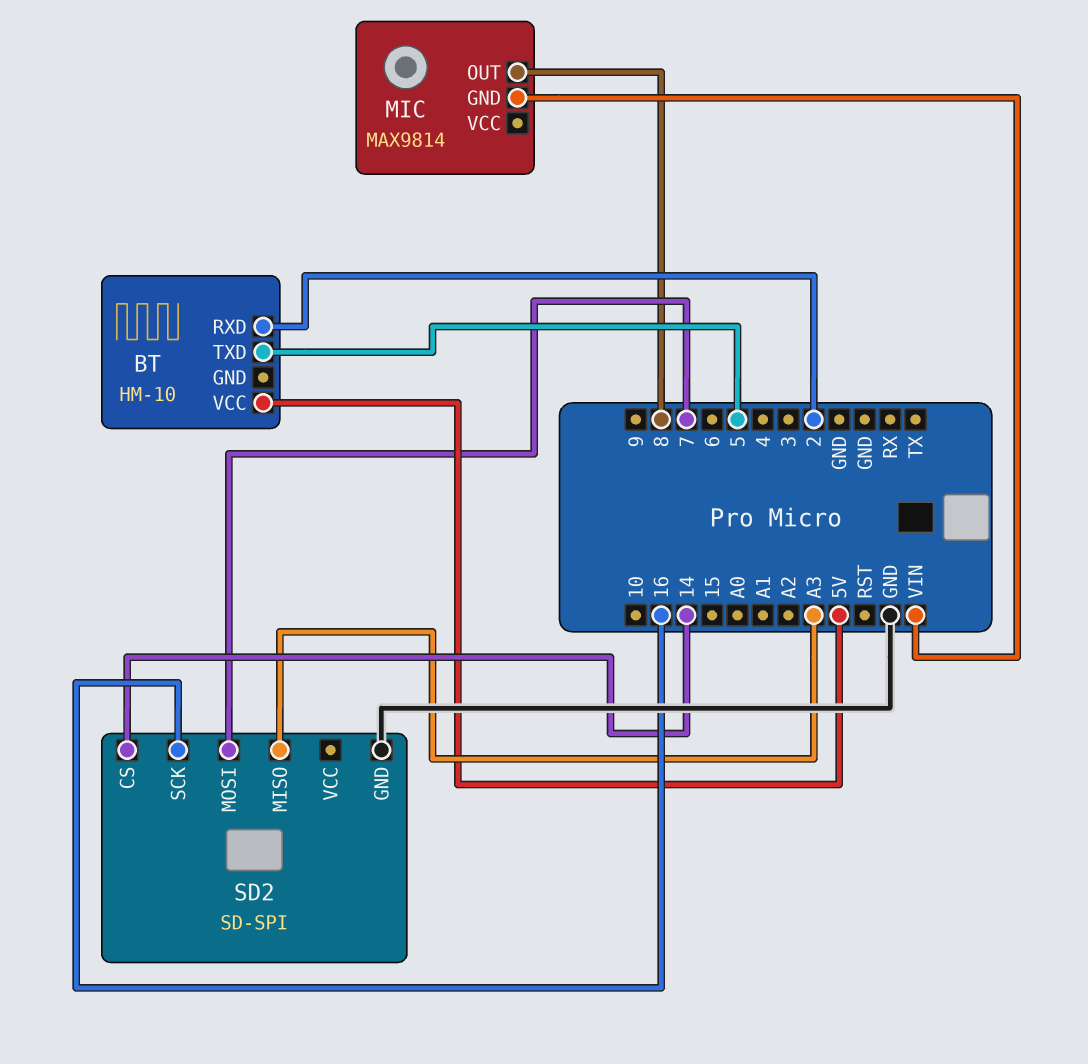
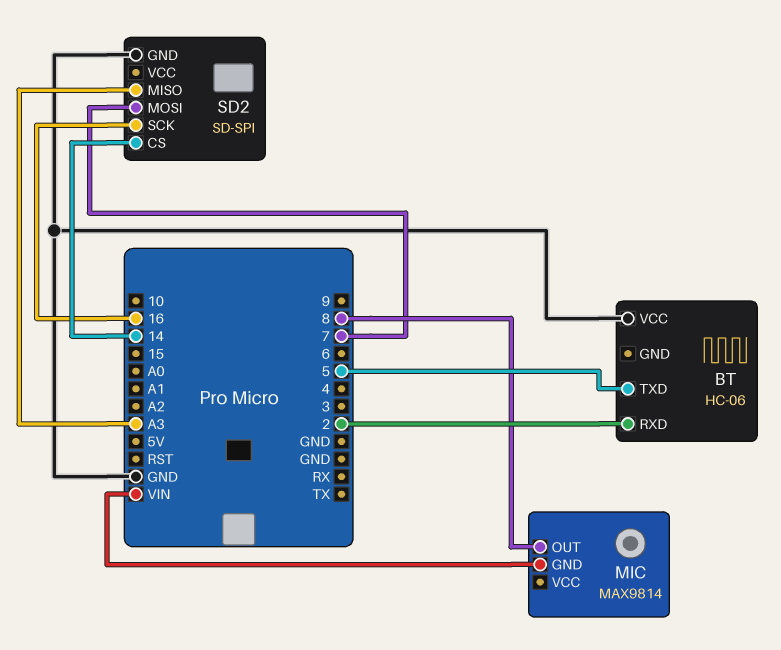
BT: HM-10 -> HC-06
BT pin VCC: 5V -> GND

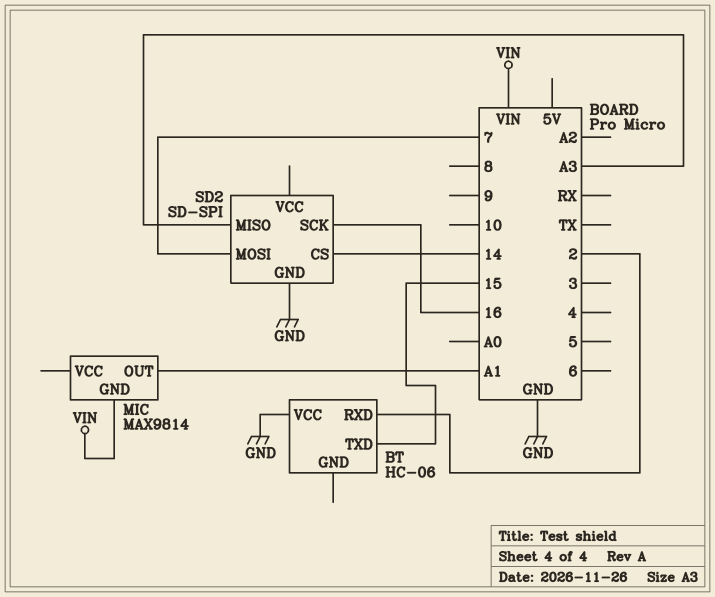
BT pin TXD: 5 -> 15
MIC pin OUT: 8 -> A1

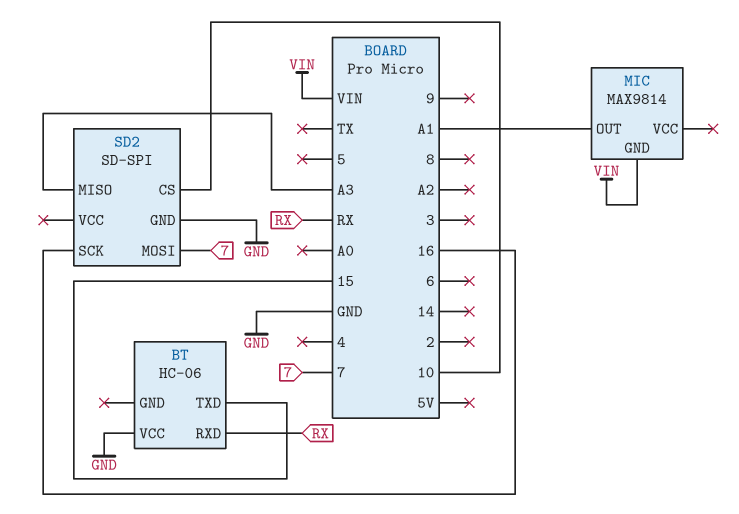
BT pin RXD: 2 -> RX
SD2 pin CS: 14 -> 10

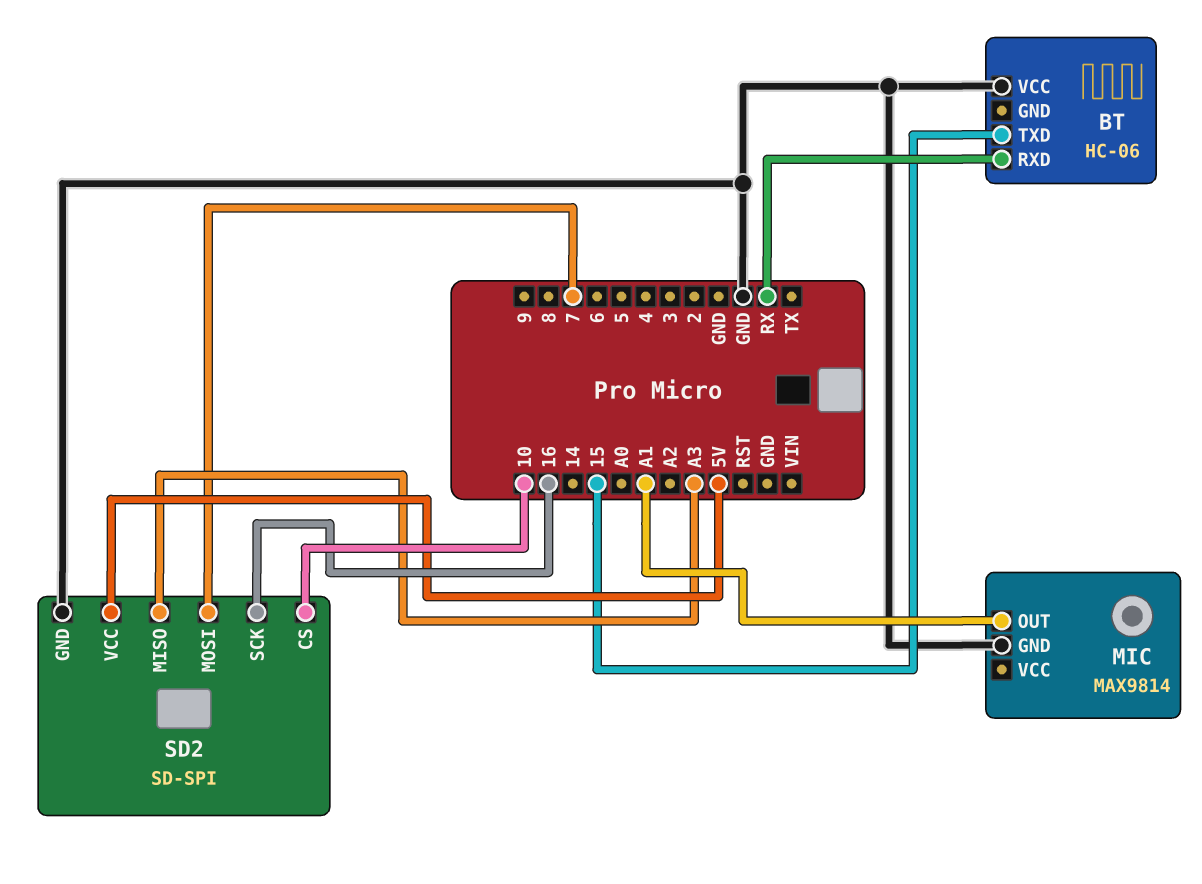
MIC pin GND: VIN -> GND
SD2 pin VCC: none -> 5V

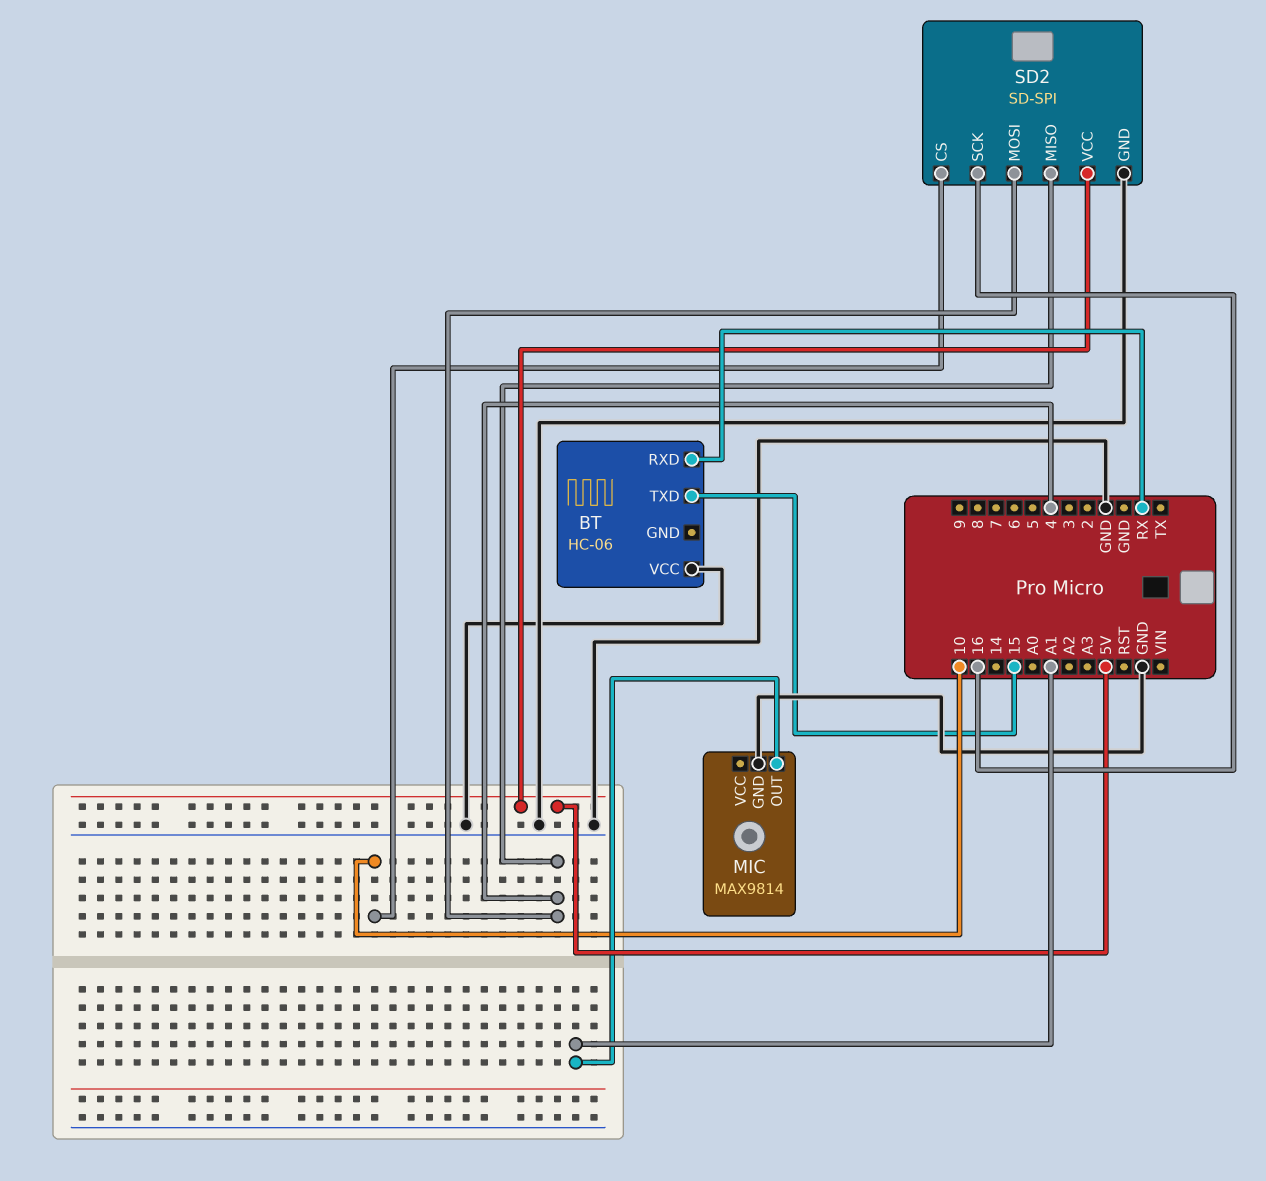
SD2 pin MISO: A3 -> 4
SD2 pin MOSI: 7 -> 4

